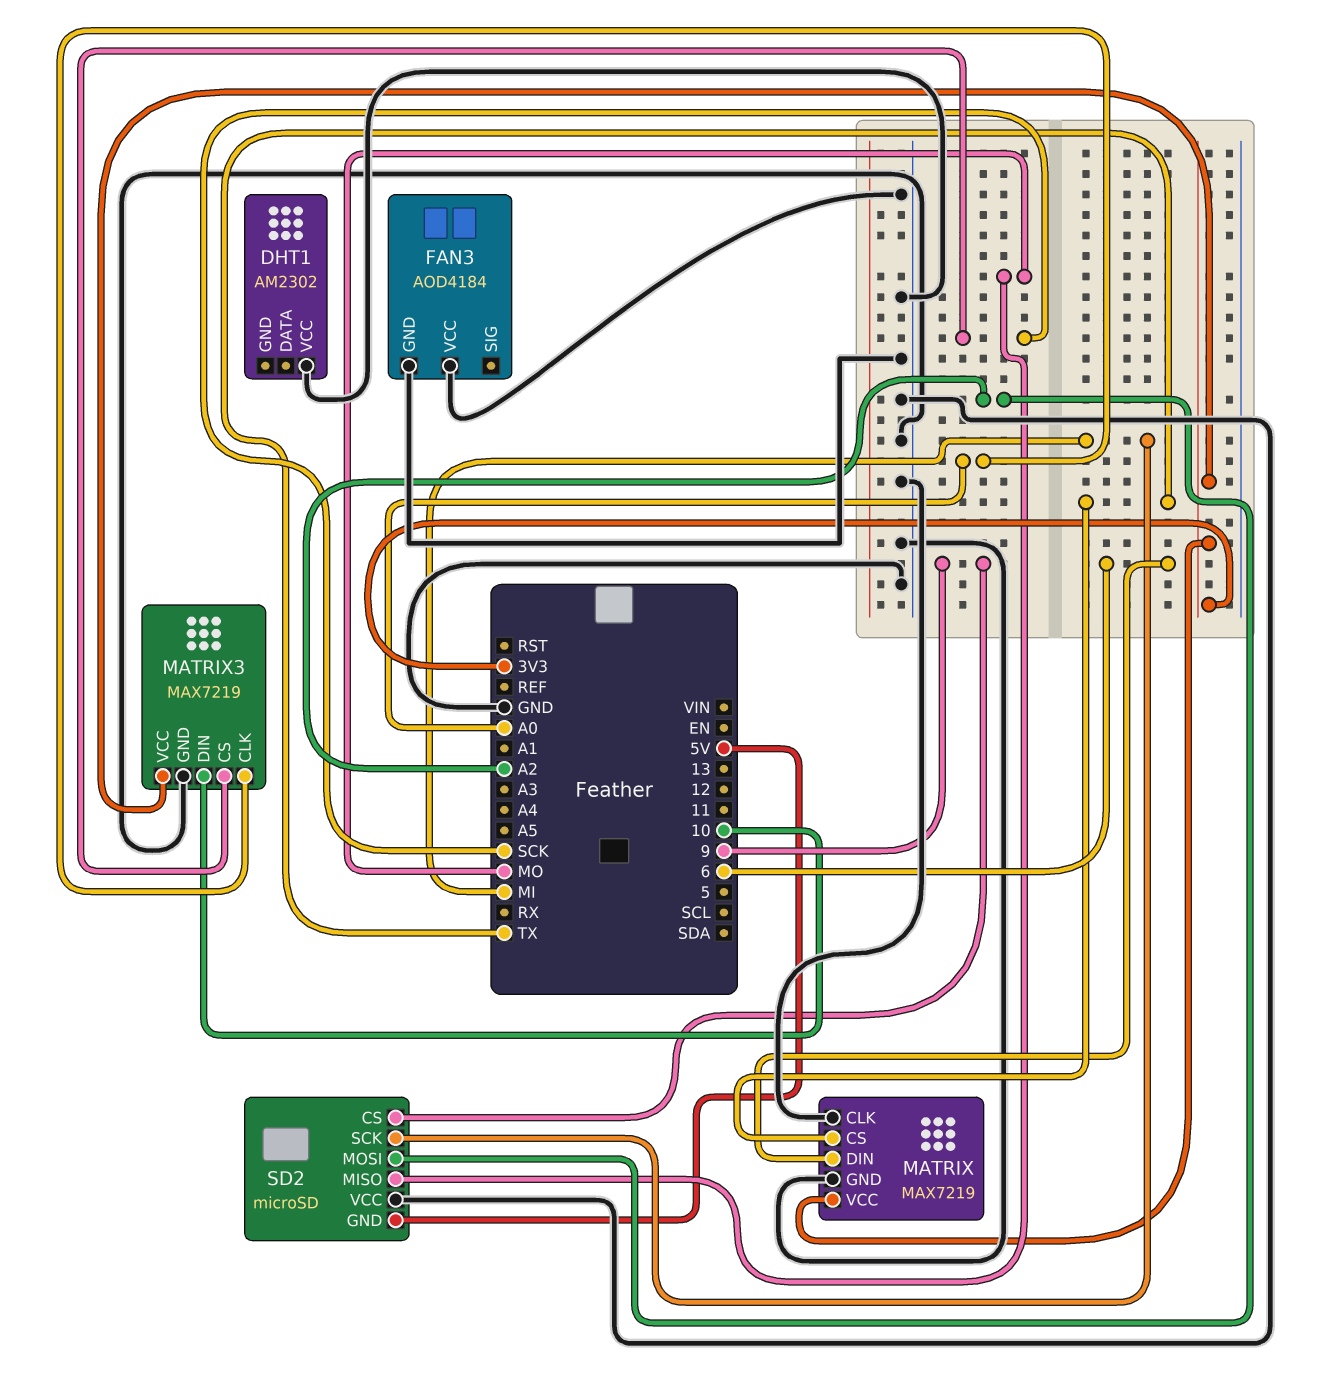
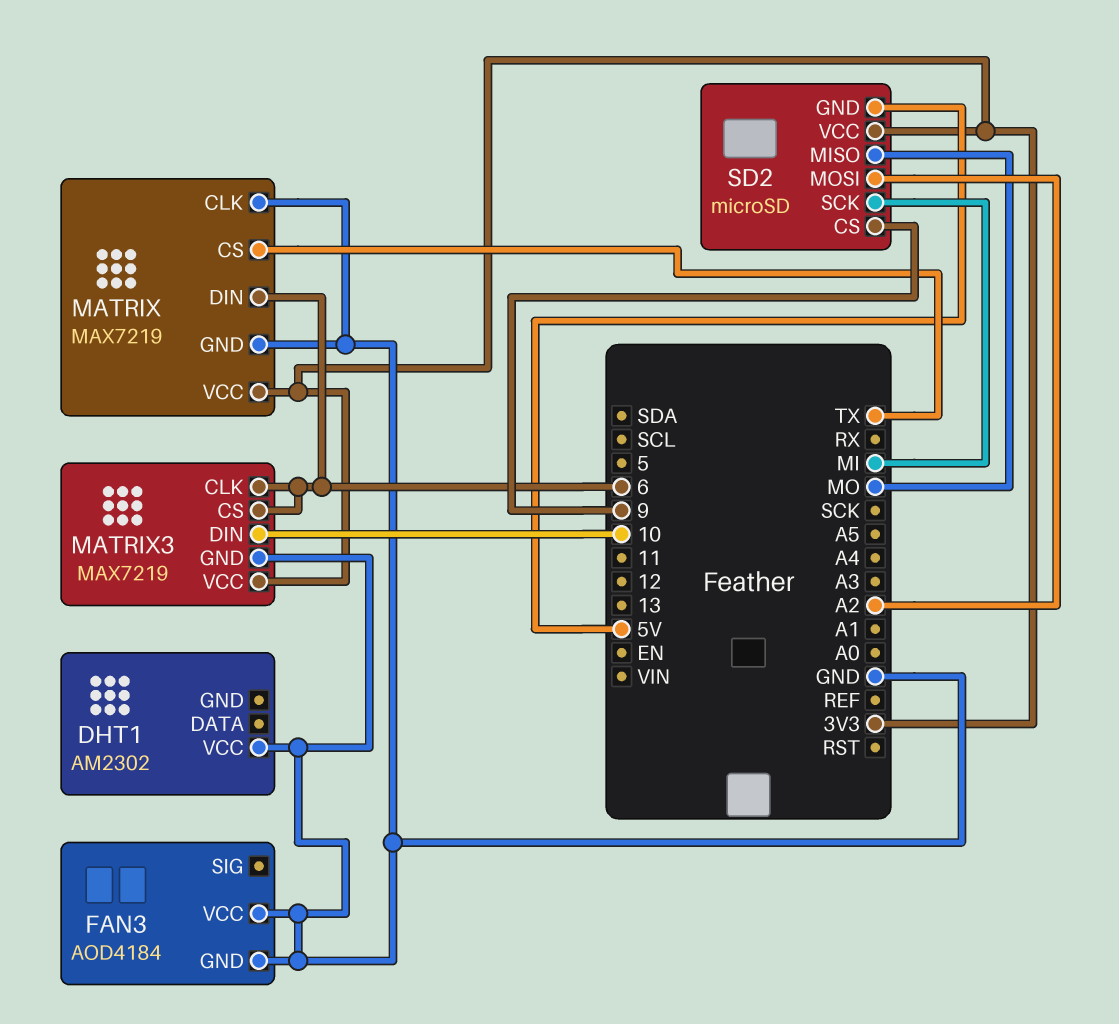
MATRIX3 pin CLK: A0 -> 6
MATRIX3 pin CS: SCK -> 6
SD2 pin VCC: GND -> 3V3

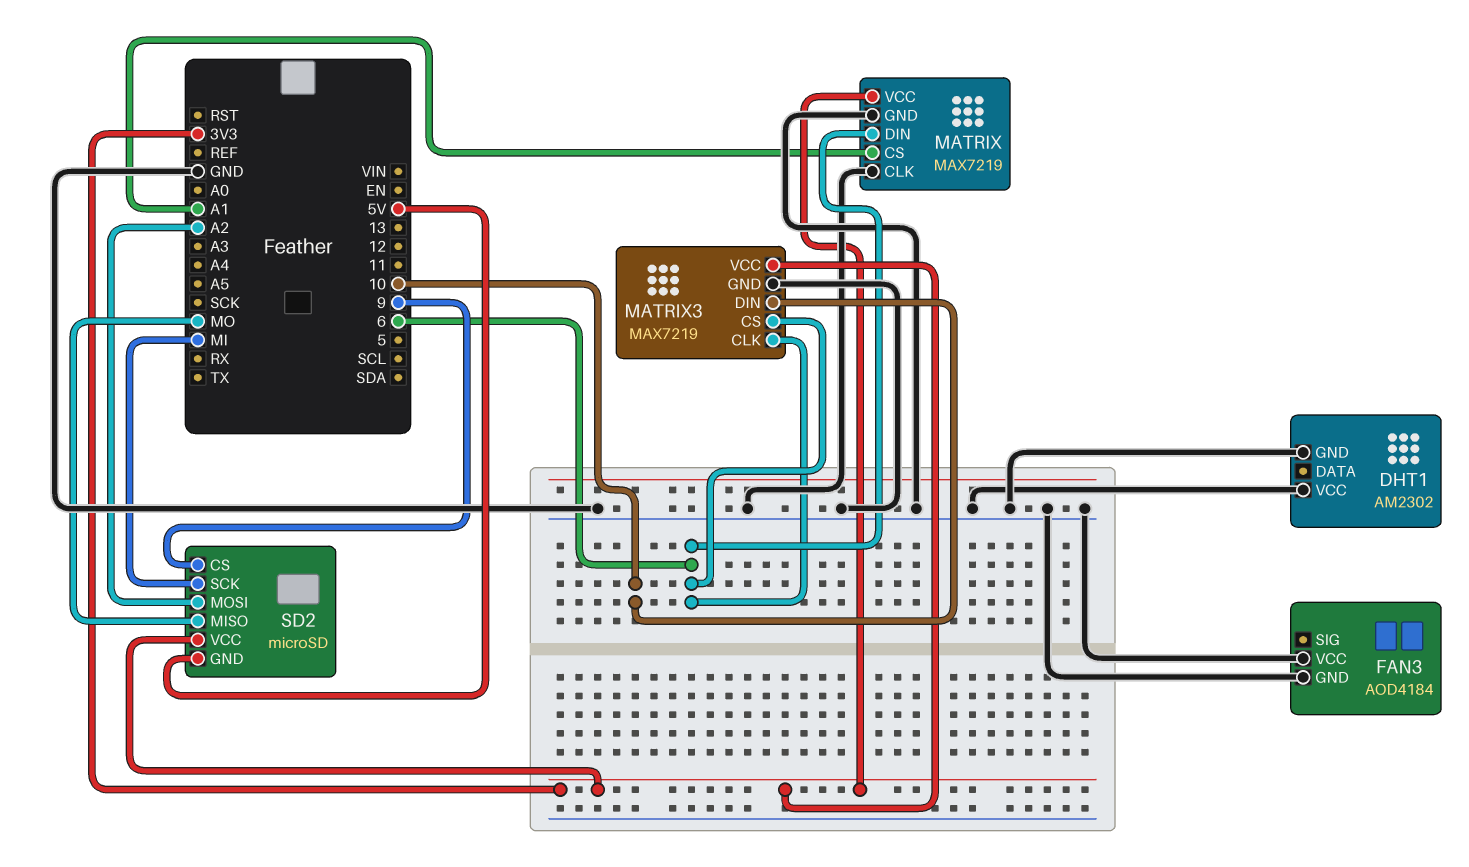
DHT1 pin GND: none -> GND
MATRIX pin CS: TX -> A1

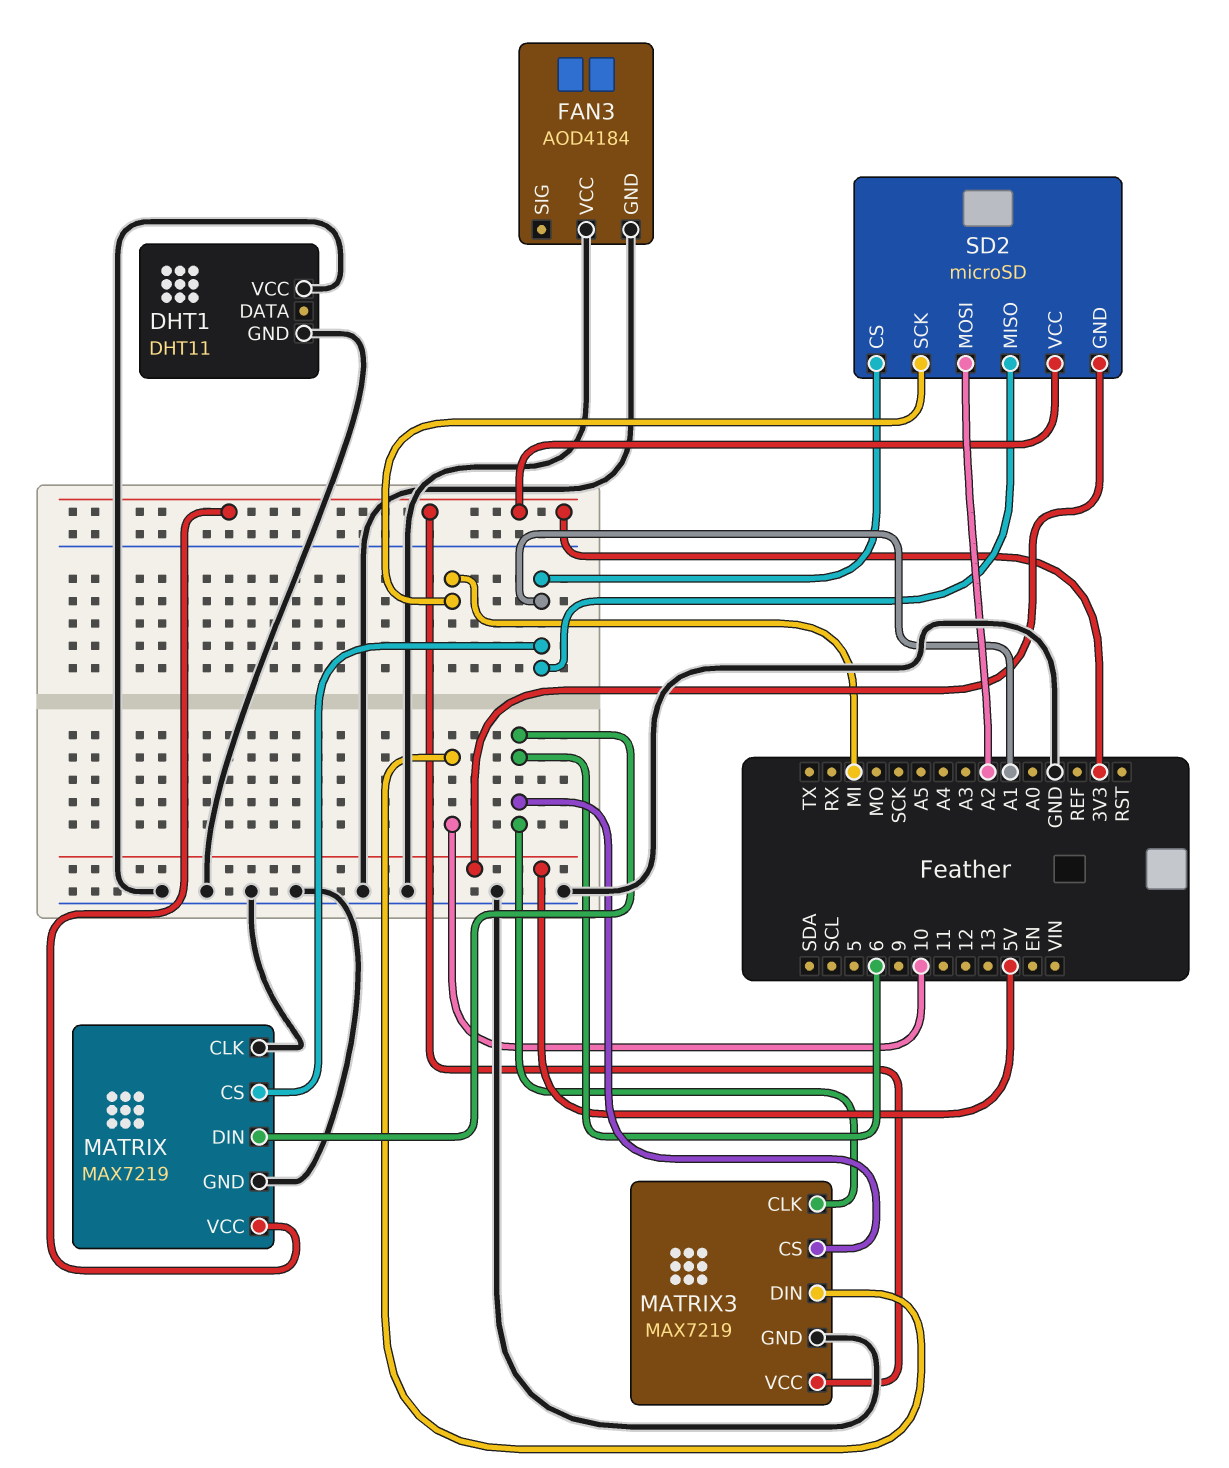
DHT1: AM2302 -> DHT11
SD2 pin CS: 9 -> A1
SD2 pin MISO: MO -> A1

